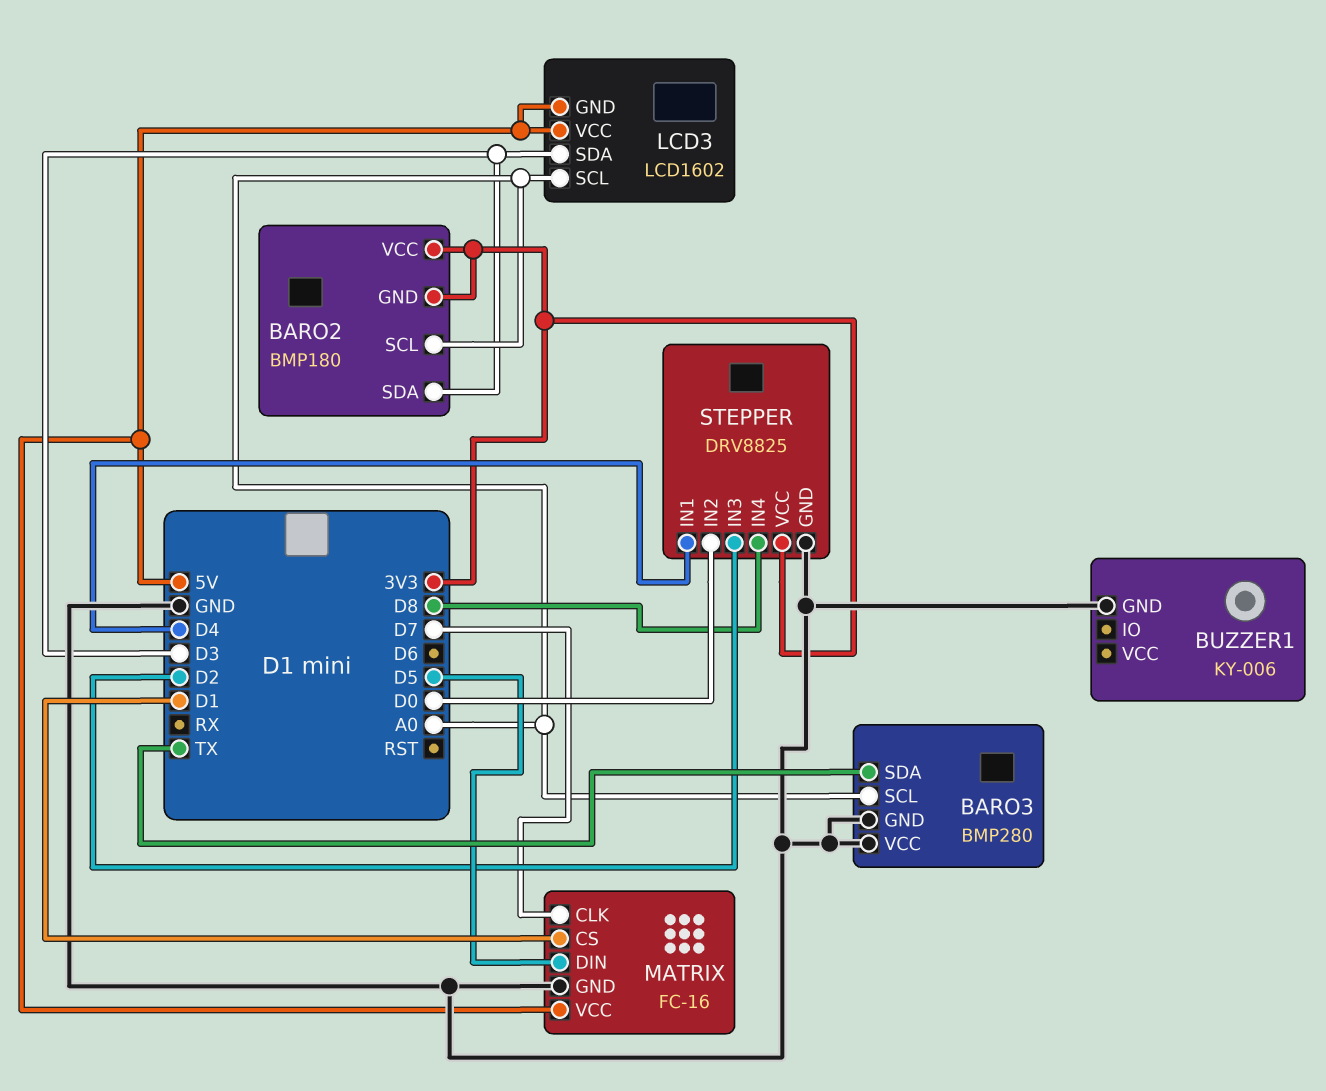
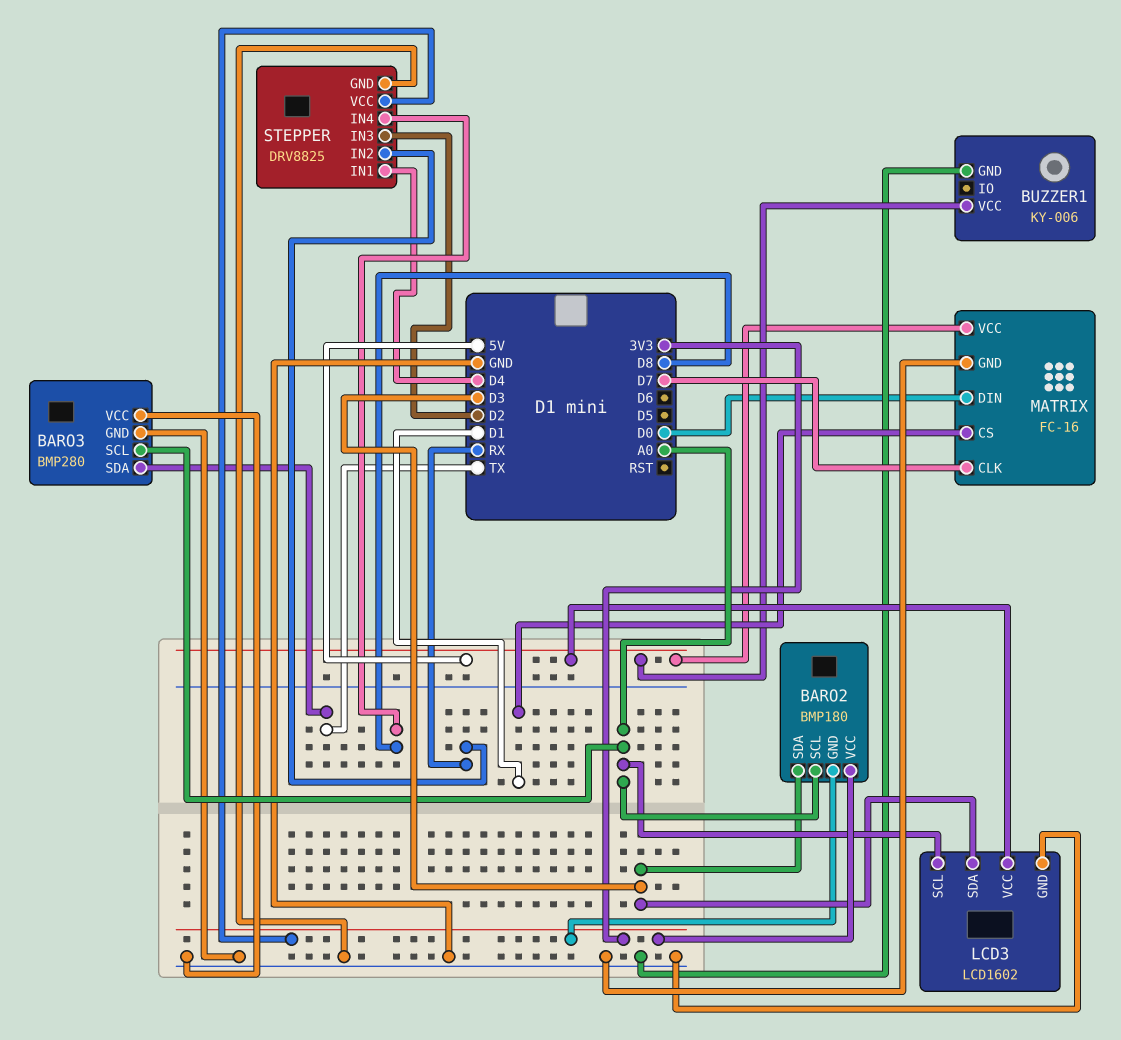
BUZZER1 pin VCC: none -> 5V
LCD3 pin GND: 5V -> GND
MATRIX pin DIN: D5 -> D0
STEPPER pin IN2: D0 -> RX

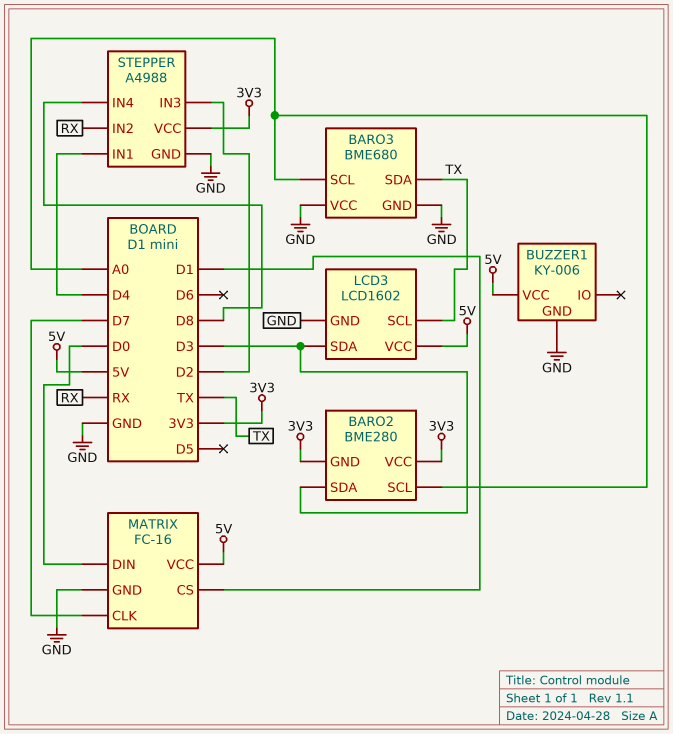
BARO2: BMP180 -> BME280
BARO3: BMP280 -> BME680
LCD3 pin SCL: A0 -> TX
STEPPER: DRV8825 -> A4988

